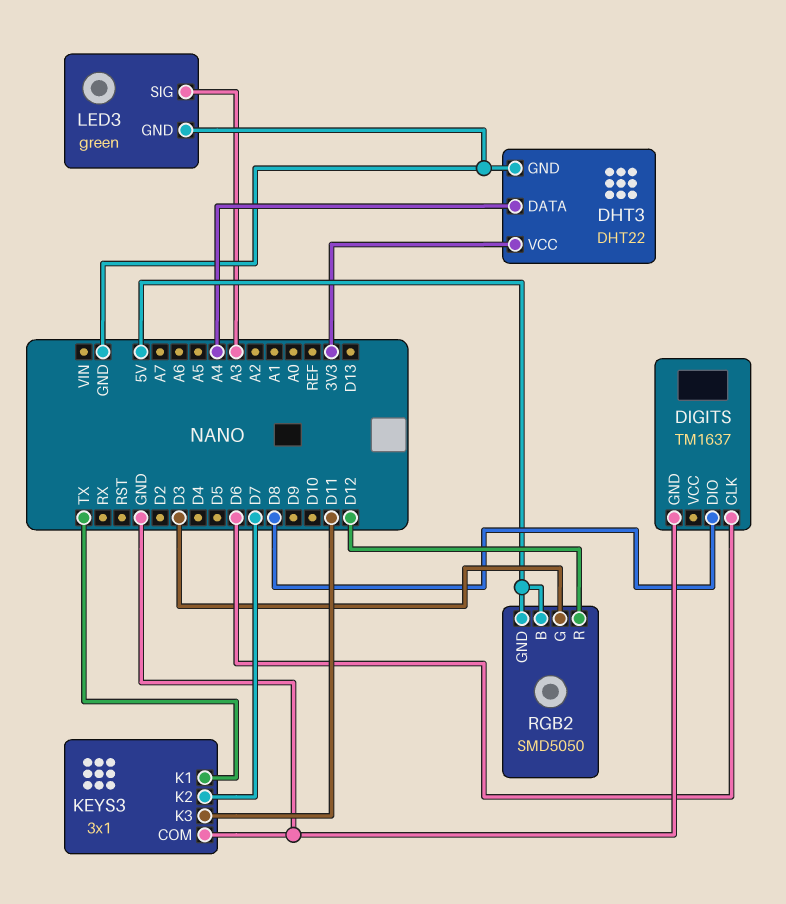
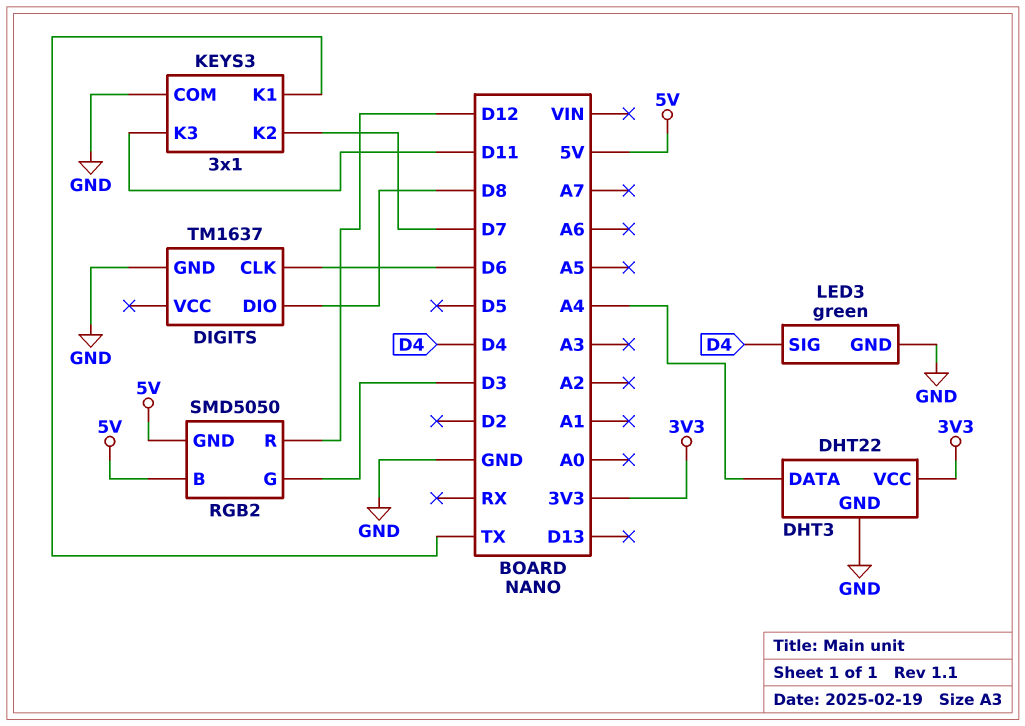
LED3 pin SIG: A3 -> D4

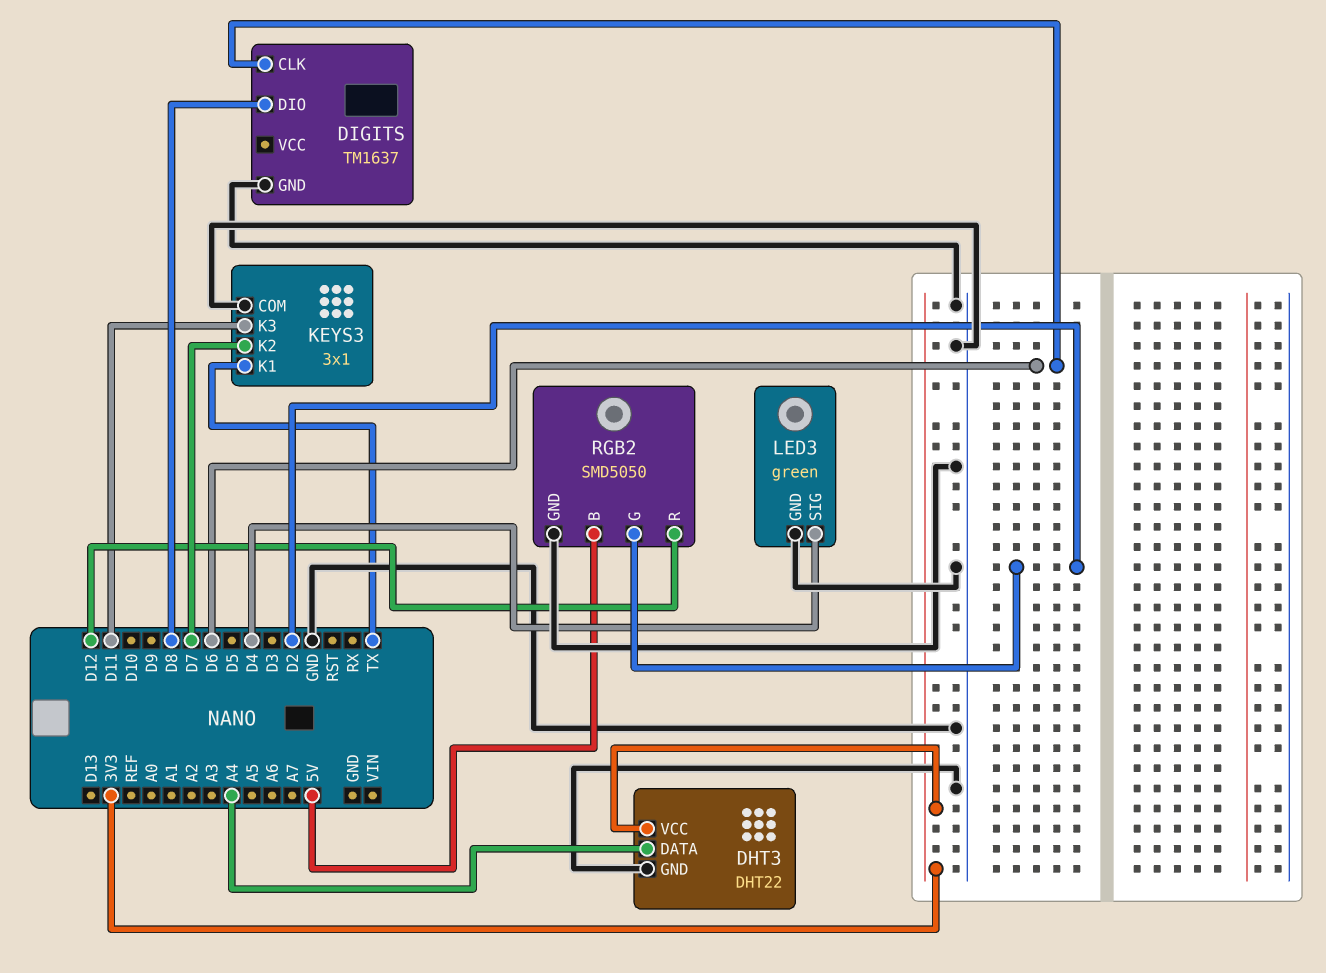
RGB2 pin G: D3 -> D2
RGB2 pin GND: 5V -> GND

